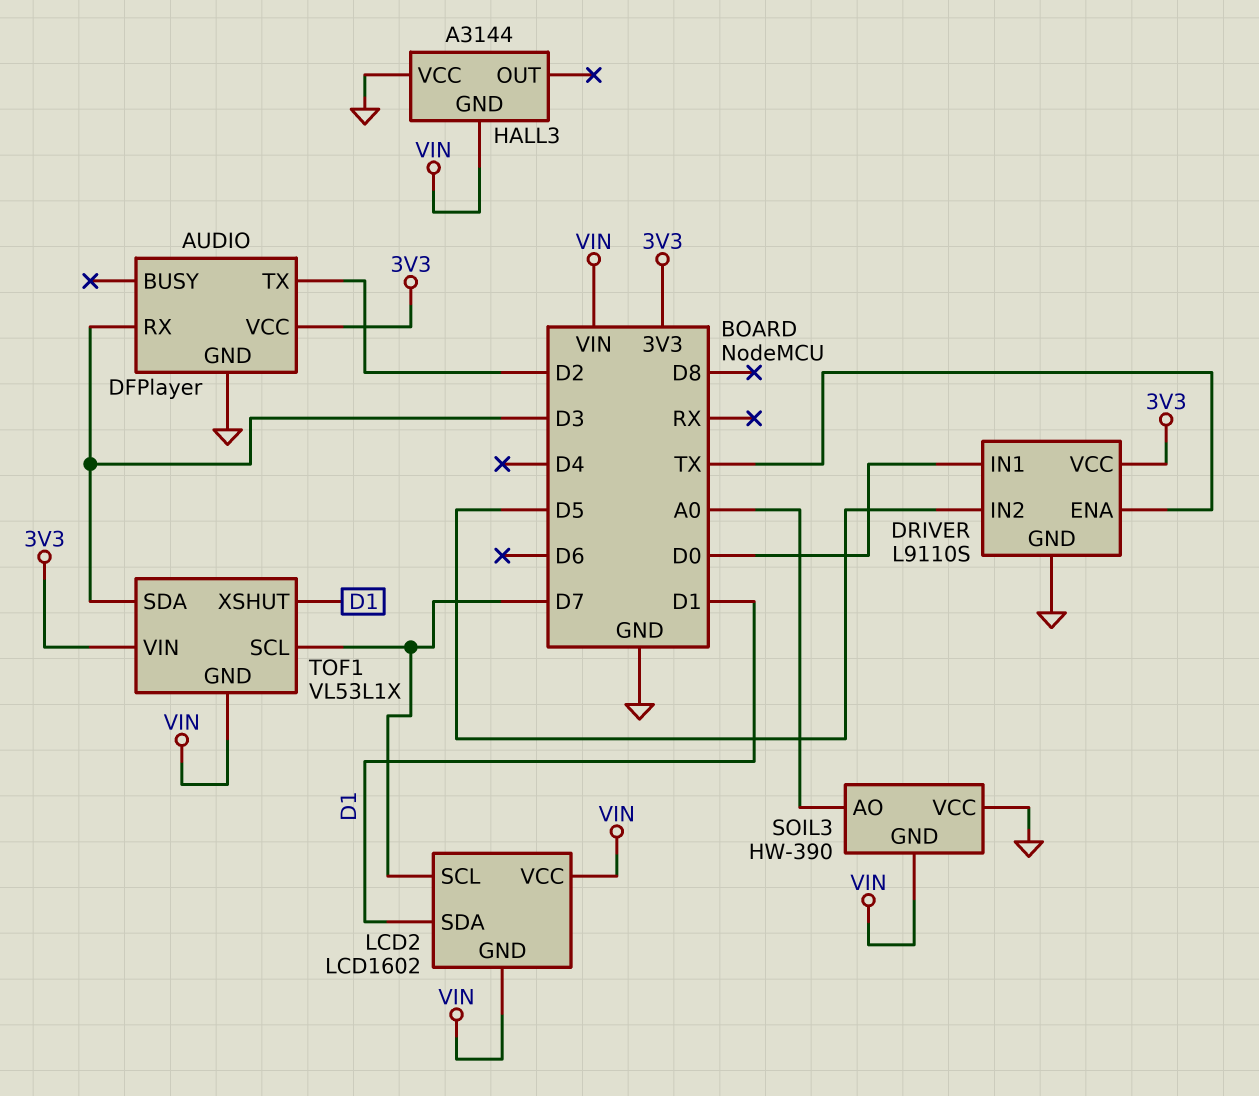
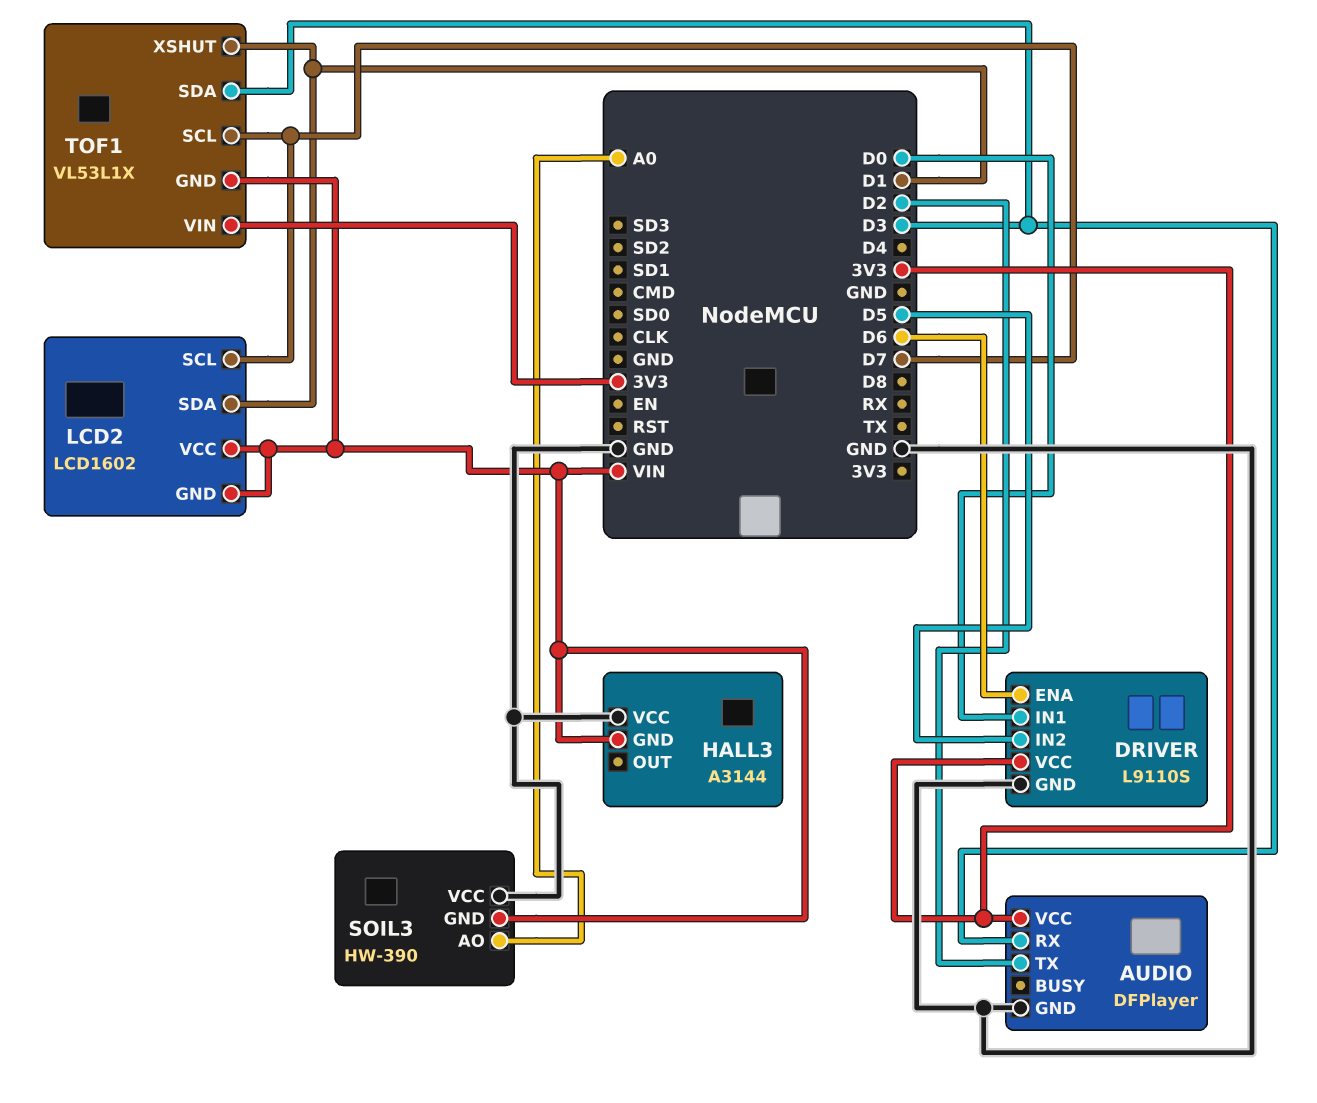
DRIVER pin ENA: TX -> D6

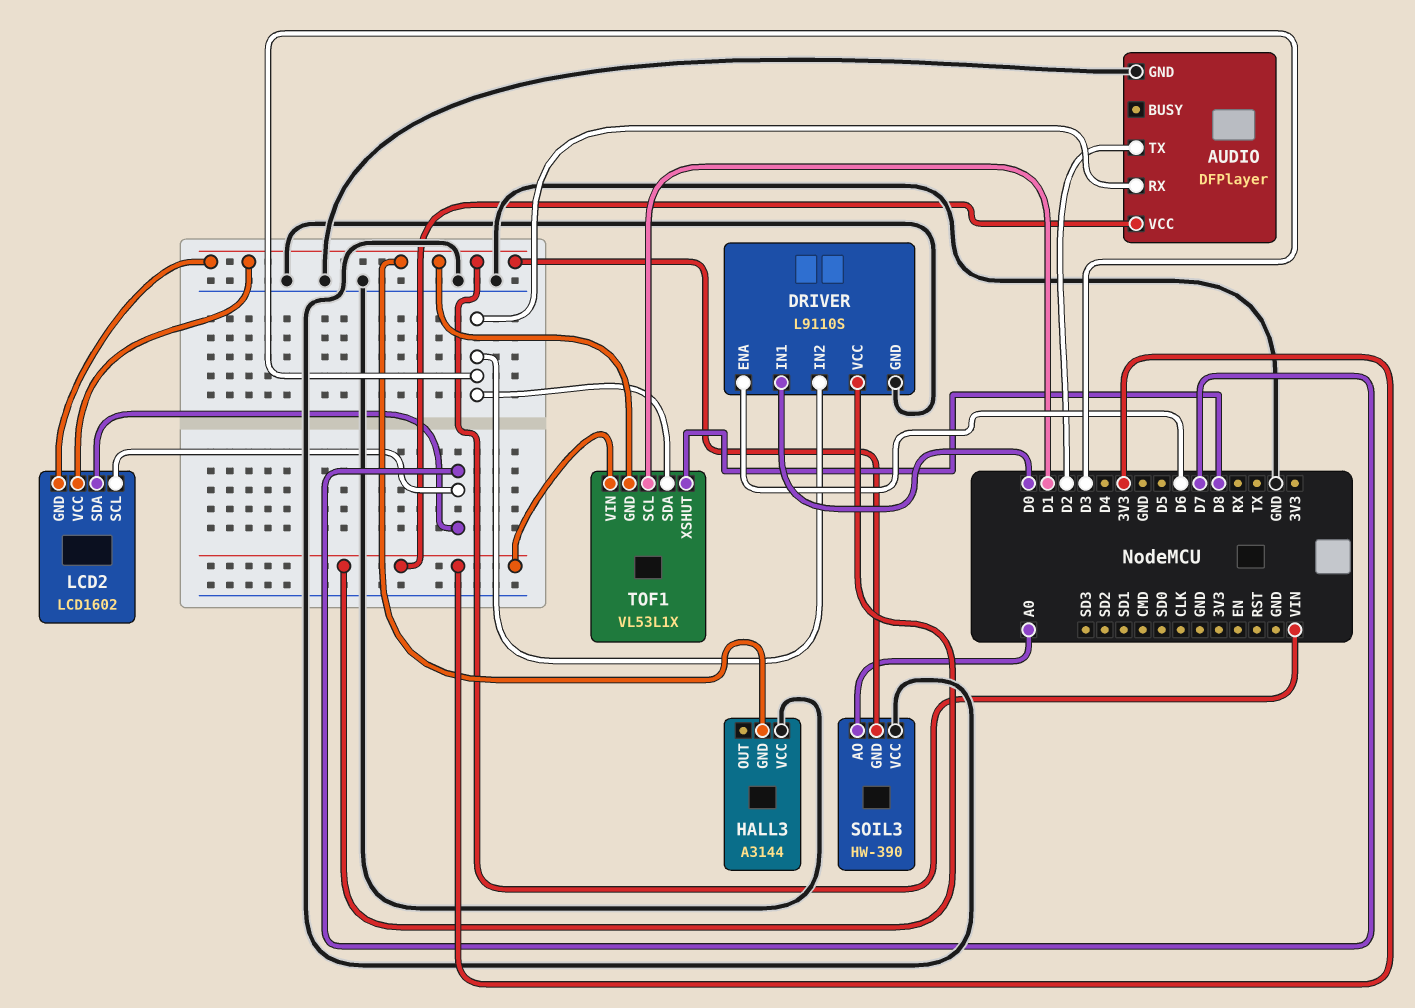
DRIVER pin IN2: D5 -> D3
LCD2 pin SDA: D1 -> D7
TOF1 pin SCL: D7 -> D1
TOF1 pin XSHUT: D1 -> D8

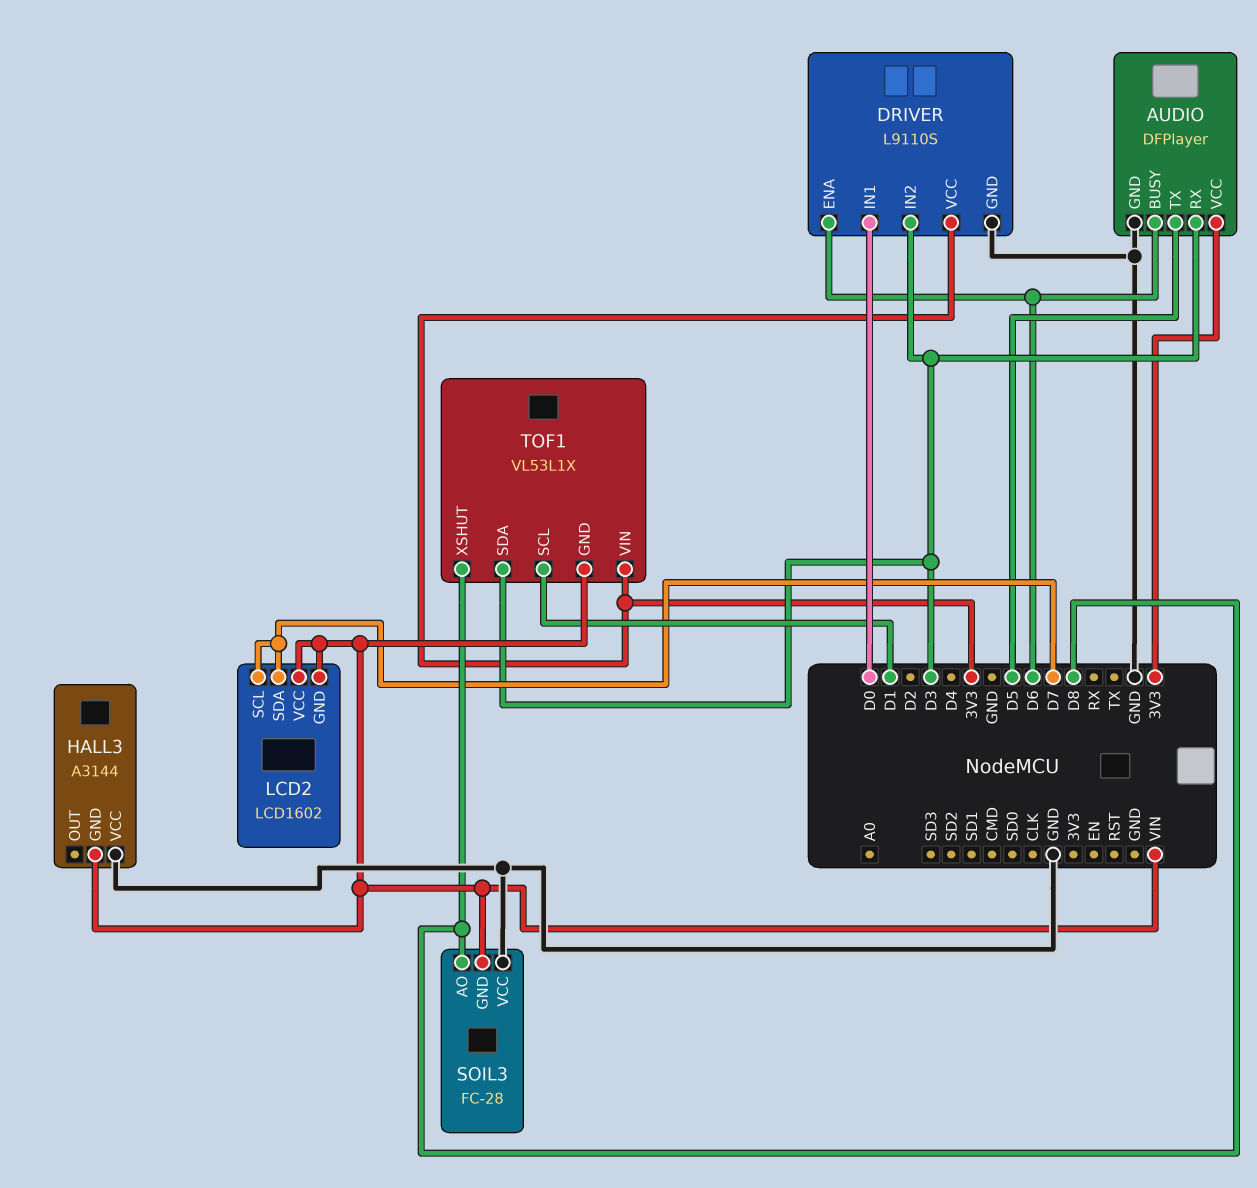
AUDIO pin BUSY: none -> D6
AUDIO pin TX: D2 -> D5
SOIL3: HW-390 -> FC-28
SOIL3 pin AO: A0 -> D8

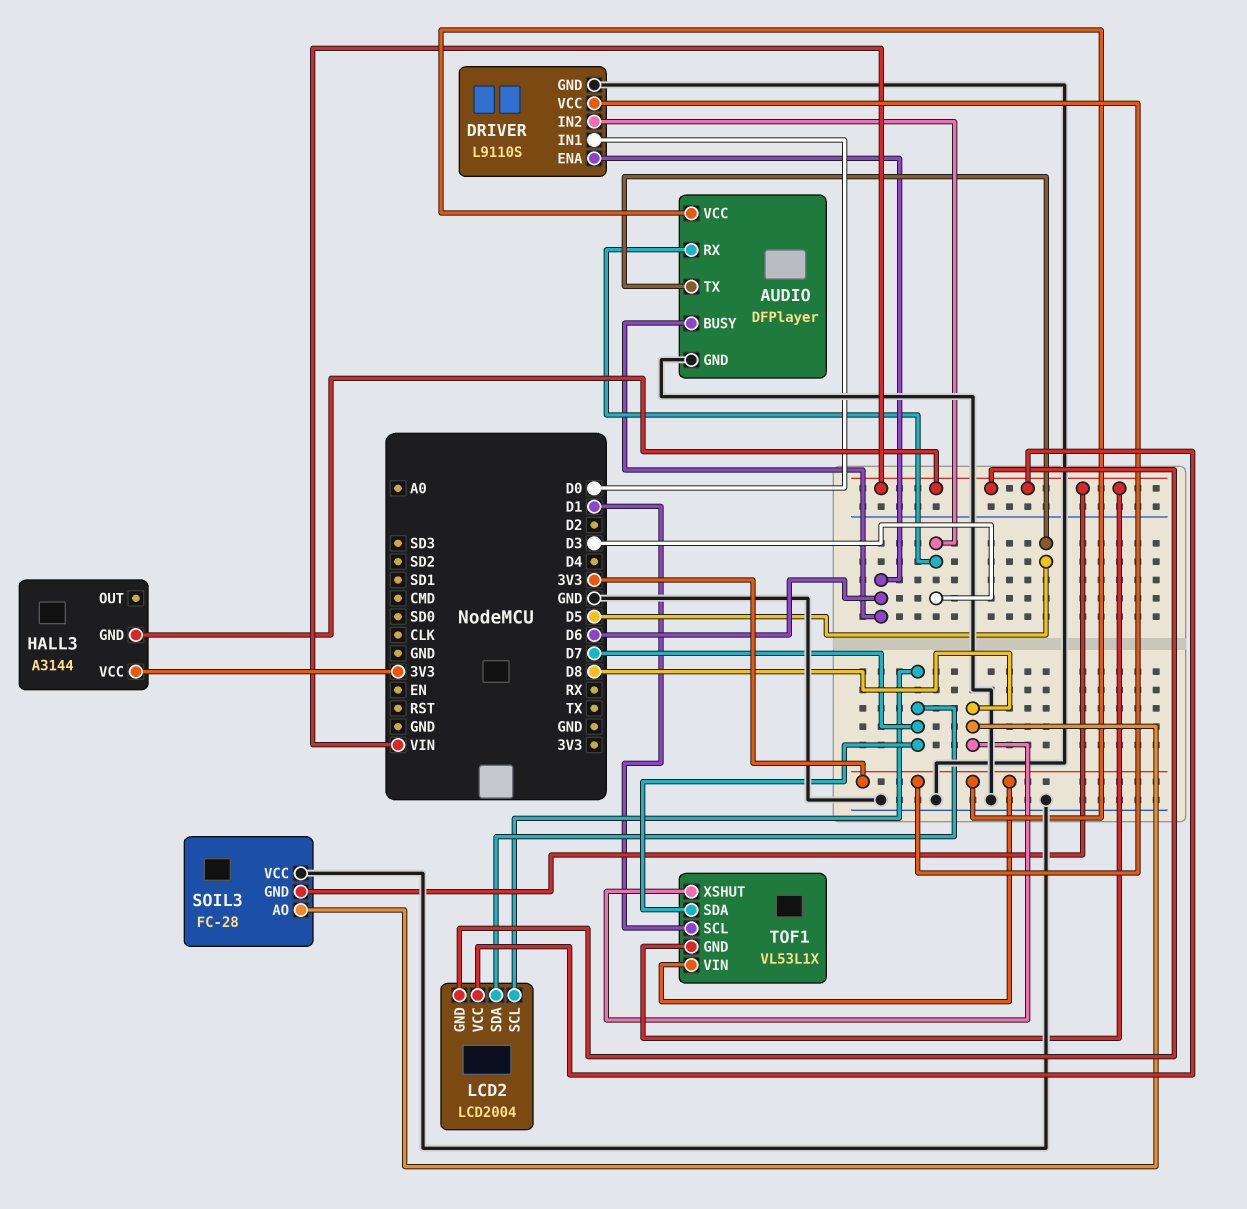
HALL3 pin VCC: GND -> 3V3
LCD2: LCD1602 -> LCD2004
TOF1 pin SDA: D3 -> D7

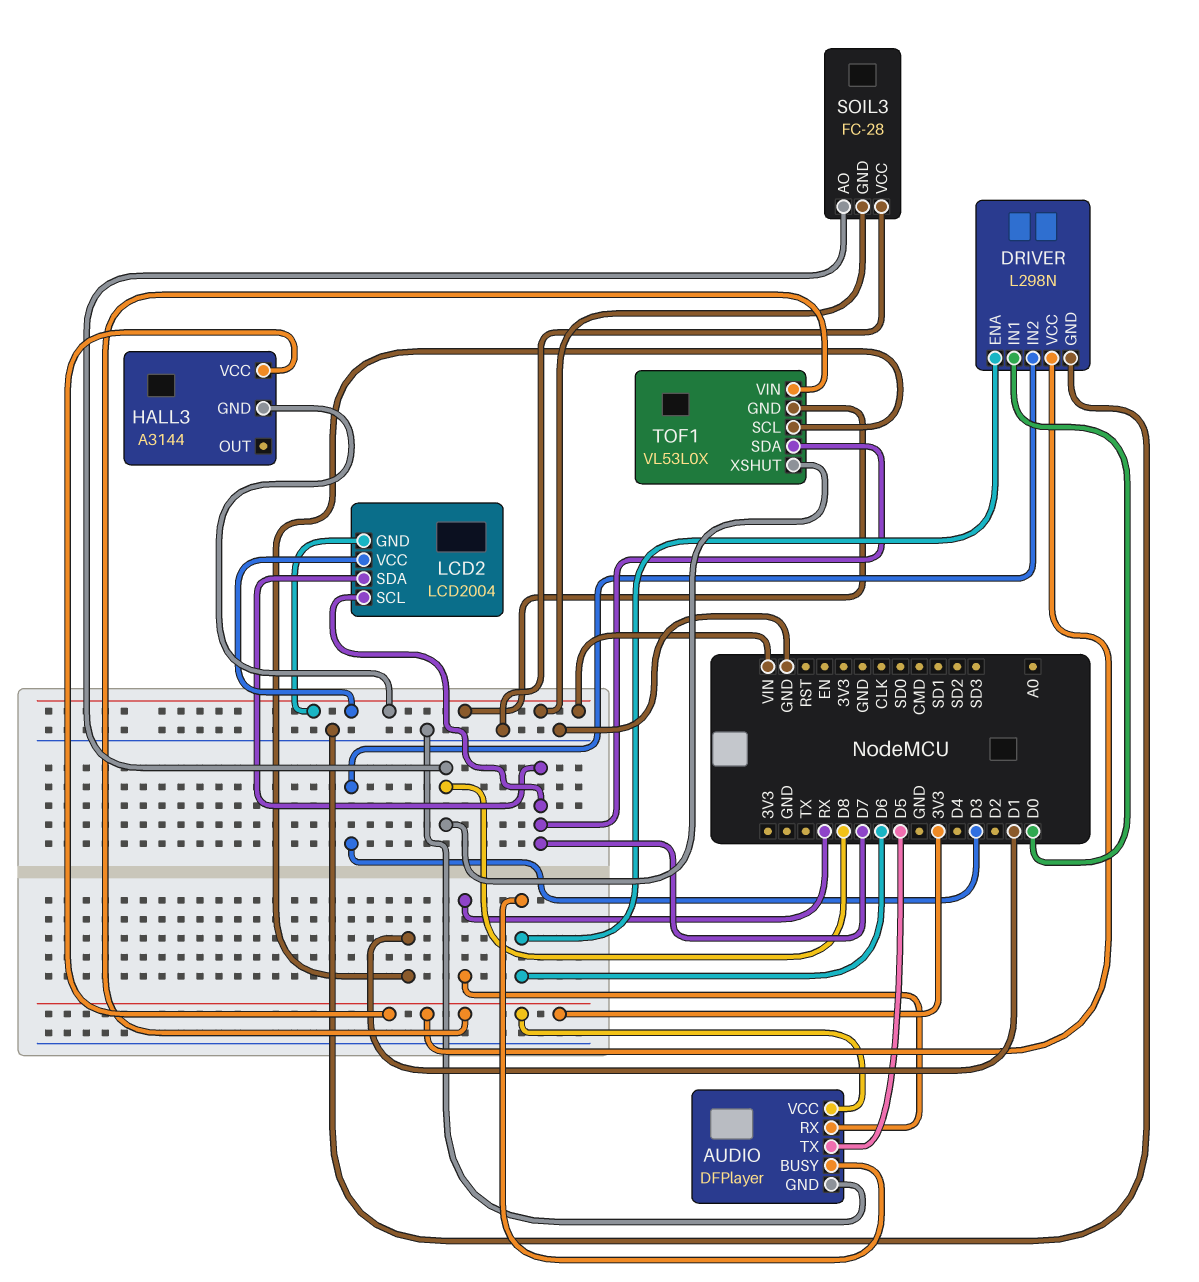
AUDIO pin RX: D3 -> RX
DRIVER: L9110S -> L298N
TOF1: VL53L1X -> VL53L0X

